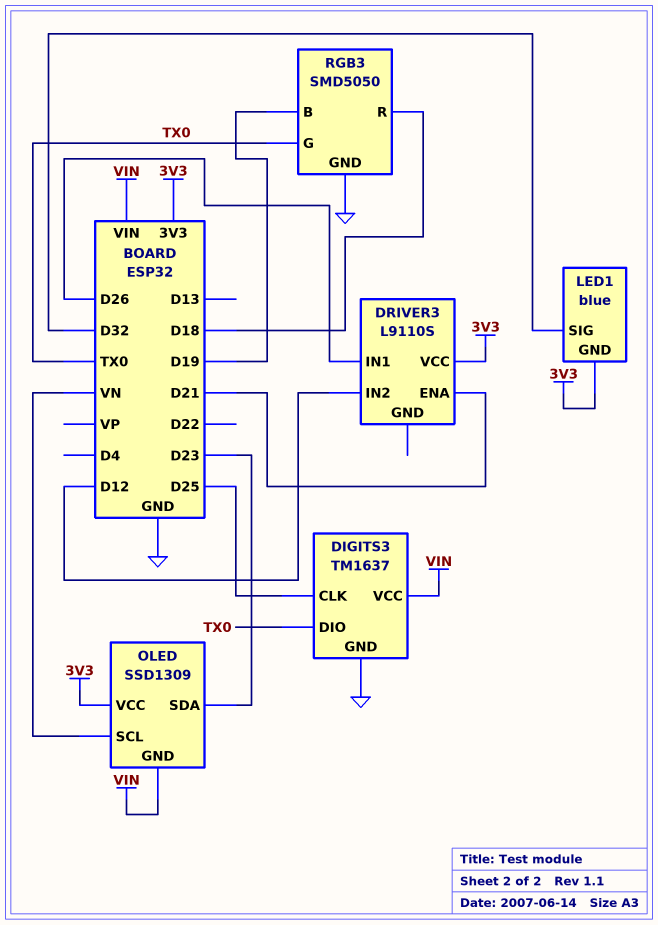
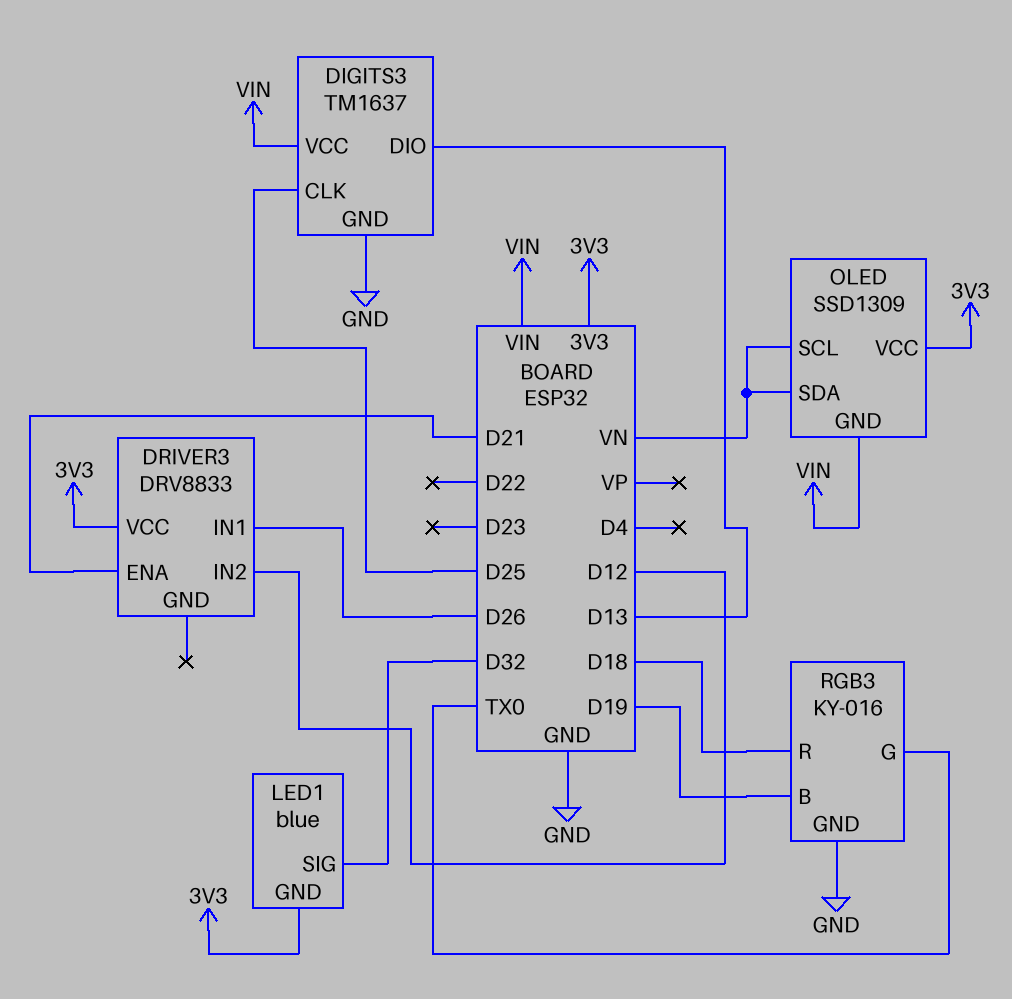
DIGITS3 pin DIO: TX0 -> D13
DRIVER3: L9110S -> DRV8833
OLED pin SDA: D23 -> VN
RGB3: SMD5050 -> KY-016

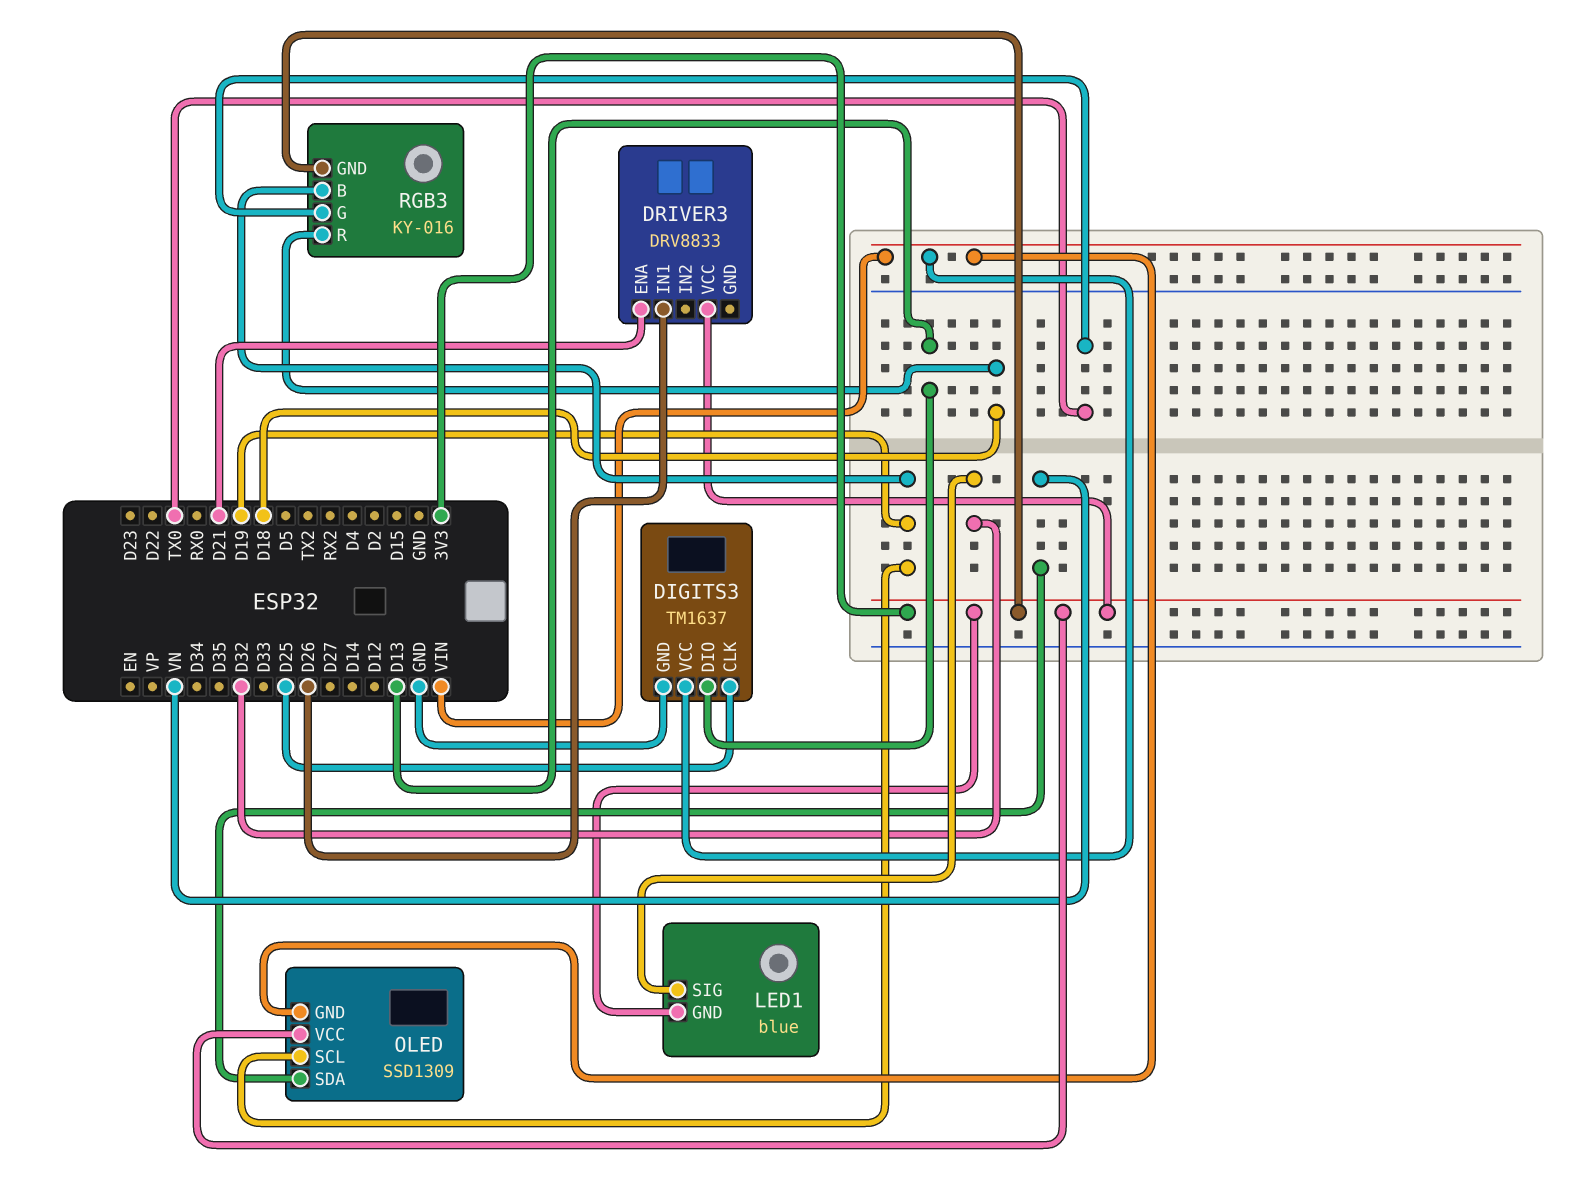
DRIVER3 pin IN2: D12 -> none
OLED pin SCL: VN -> D19
RGB3 pin GND: GND -> 3V3

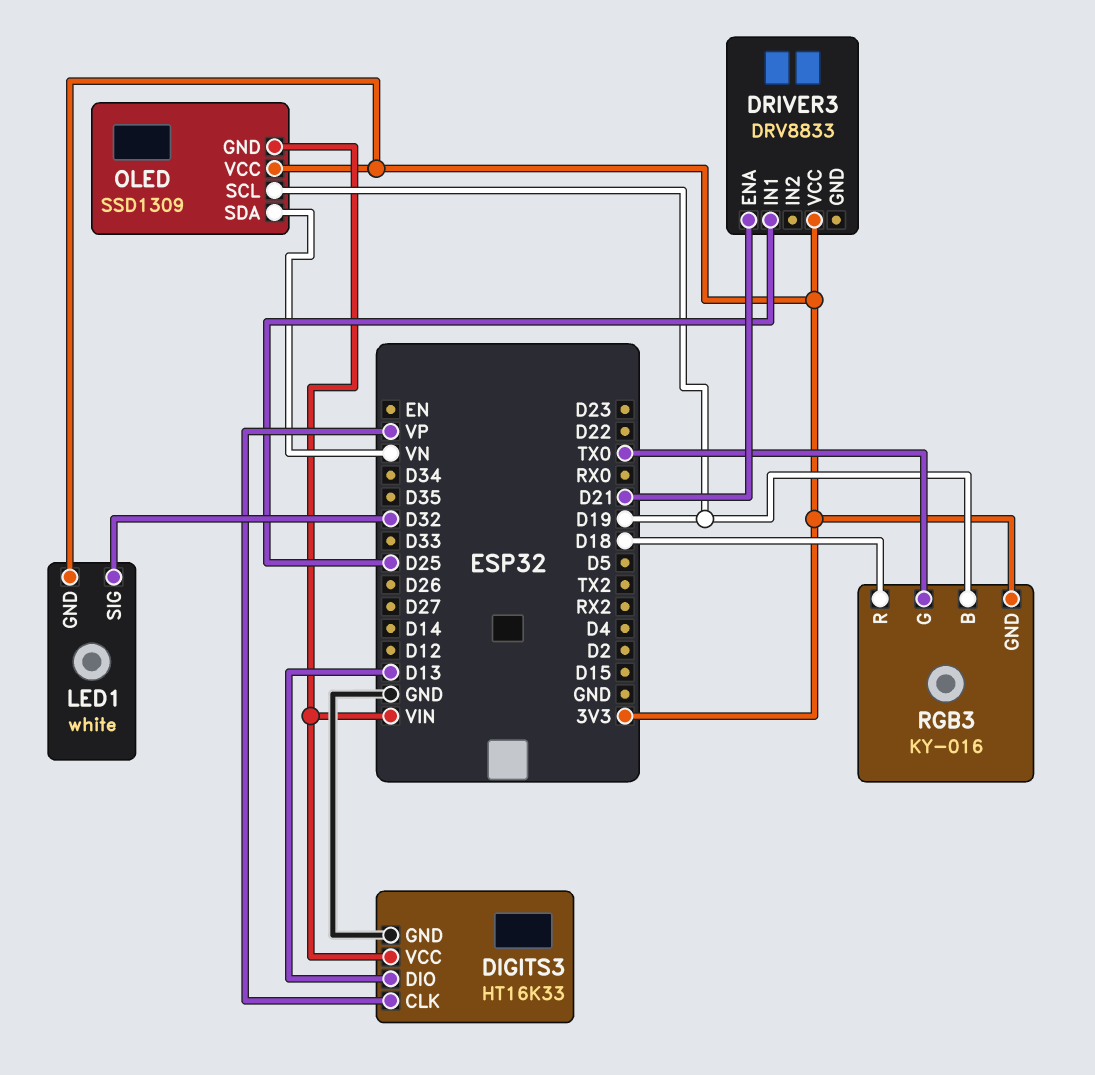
DIGITS3: TM1637 -> HT16K33
DIGITS3 pin CLK: D25 -> VP
DRIVER3 pin IN1: D26 -> D25
LED1: blue -> white

